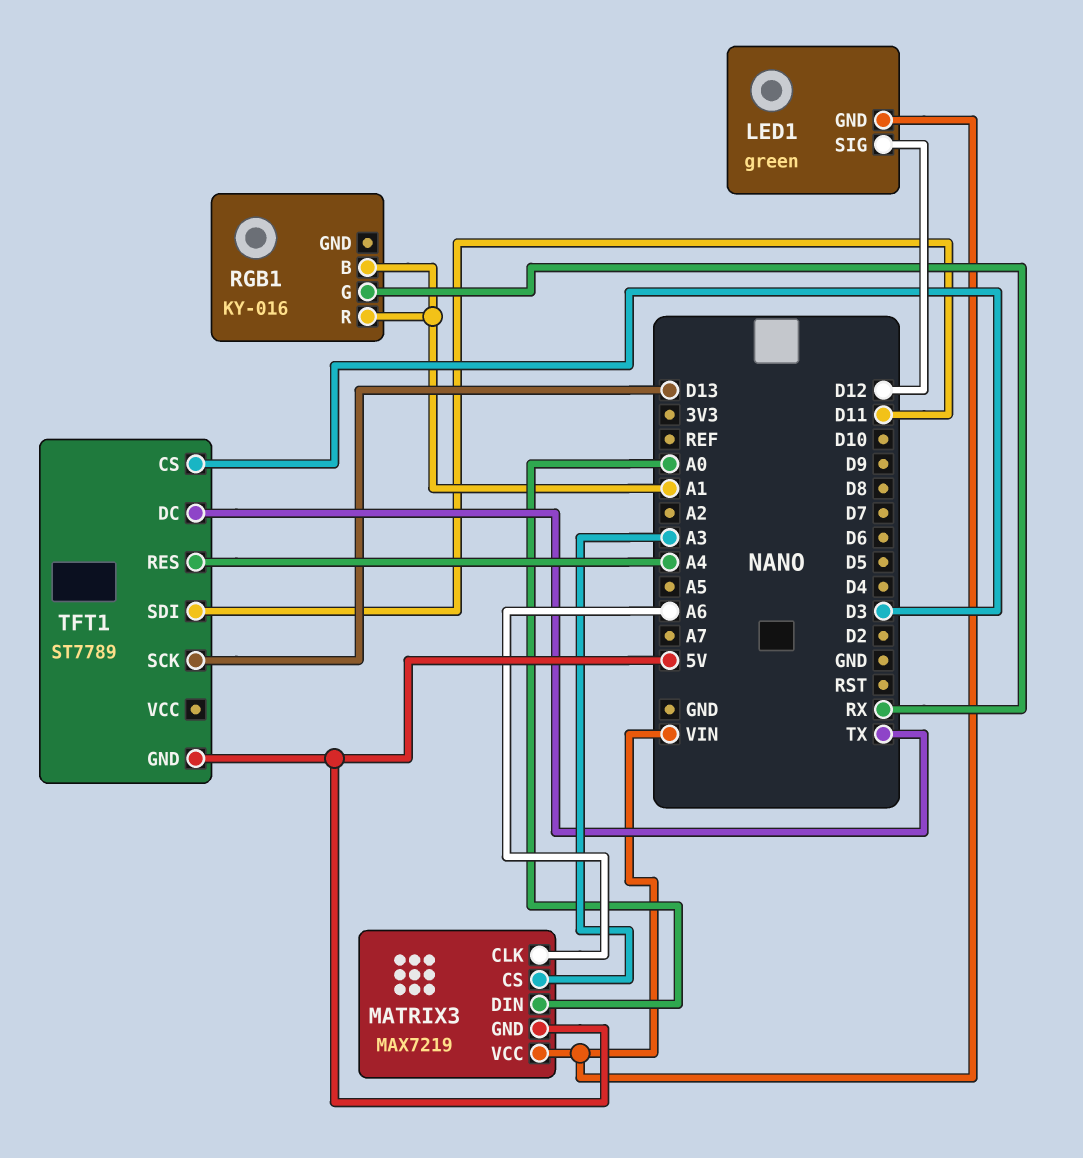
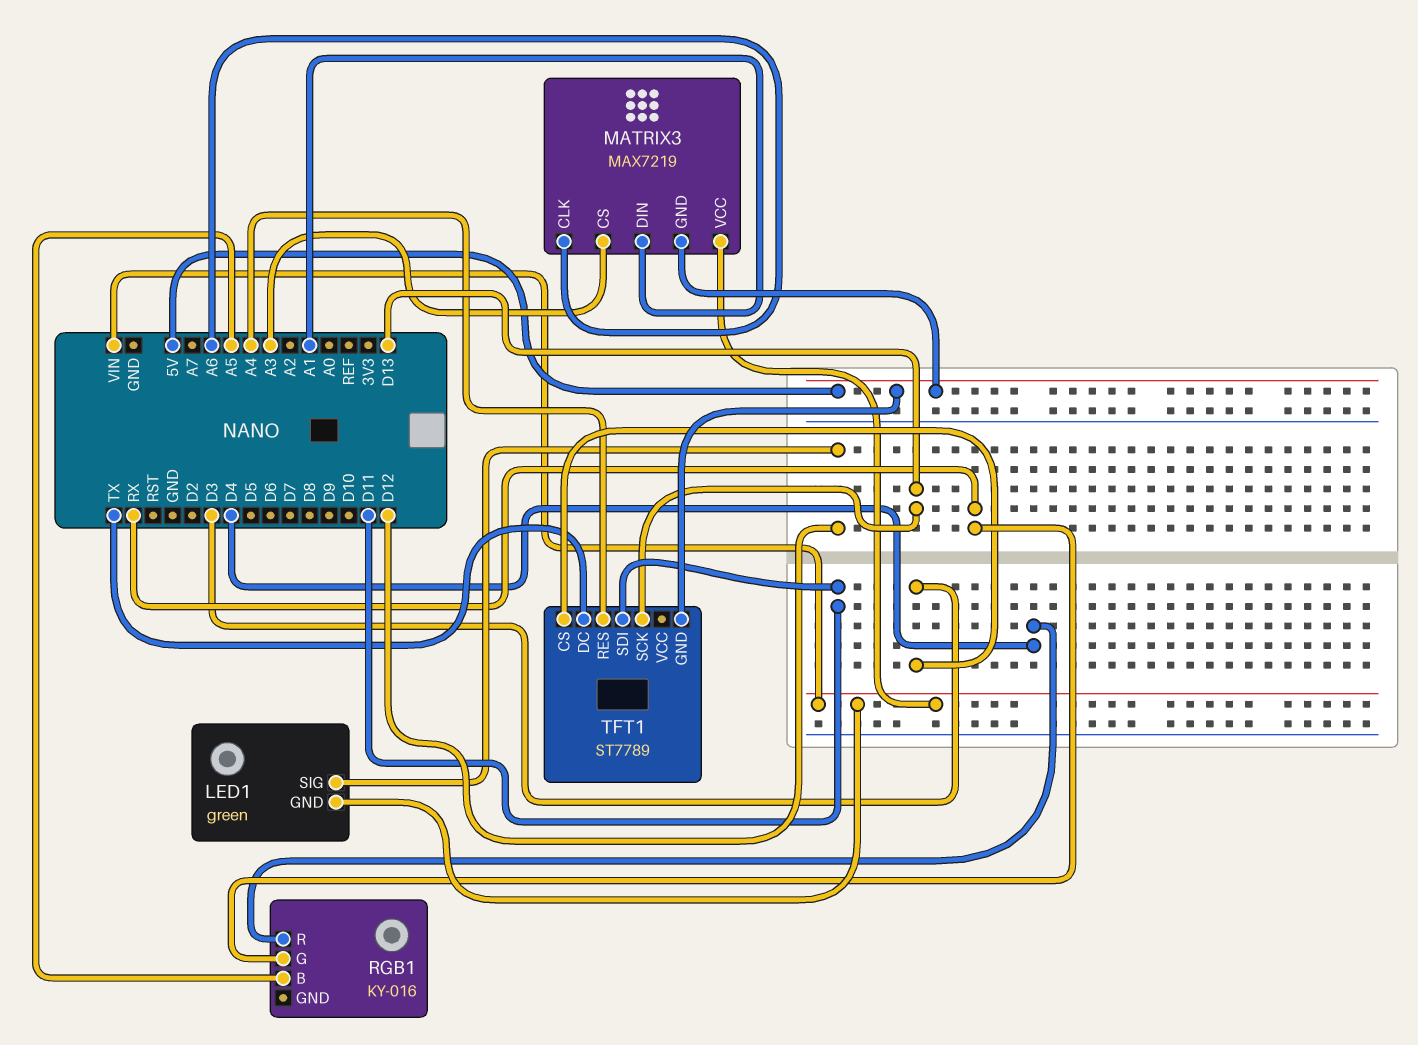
MATRIX3 pin DIN: A0 -> A1
RGB1 pin B: A1 -> A5
RGB1 pin R: A1 -> D4

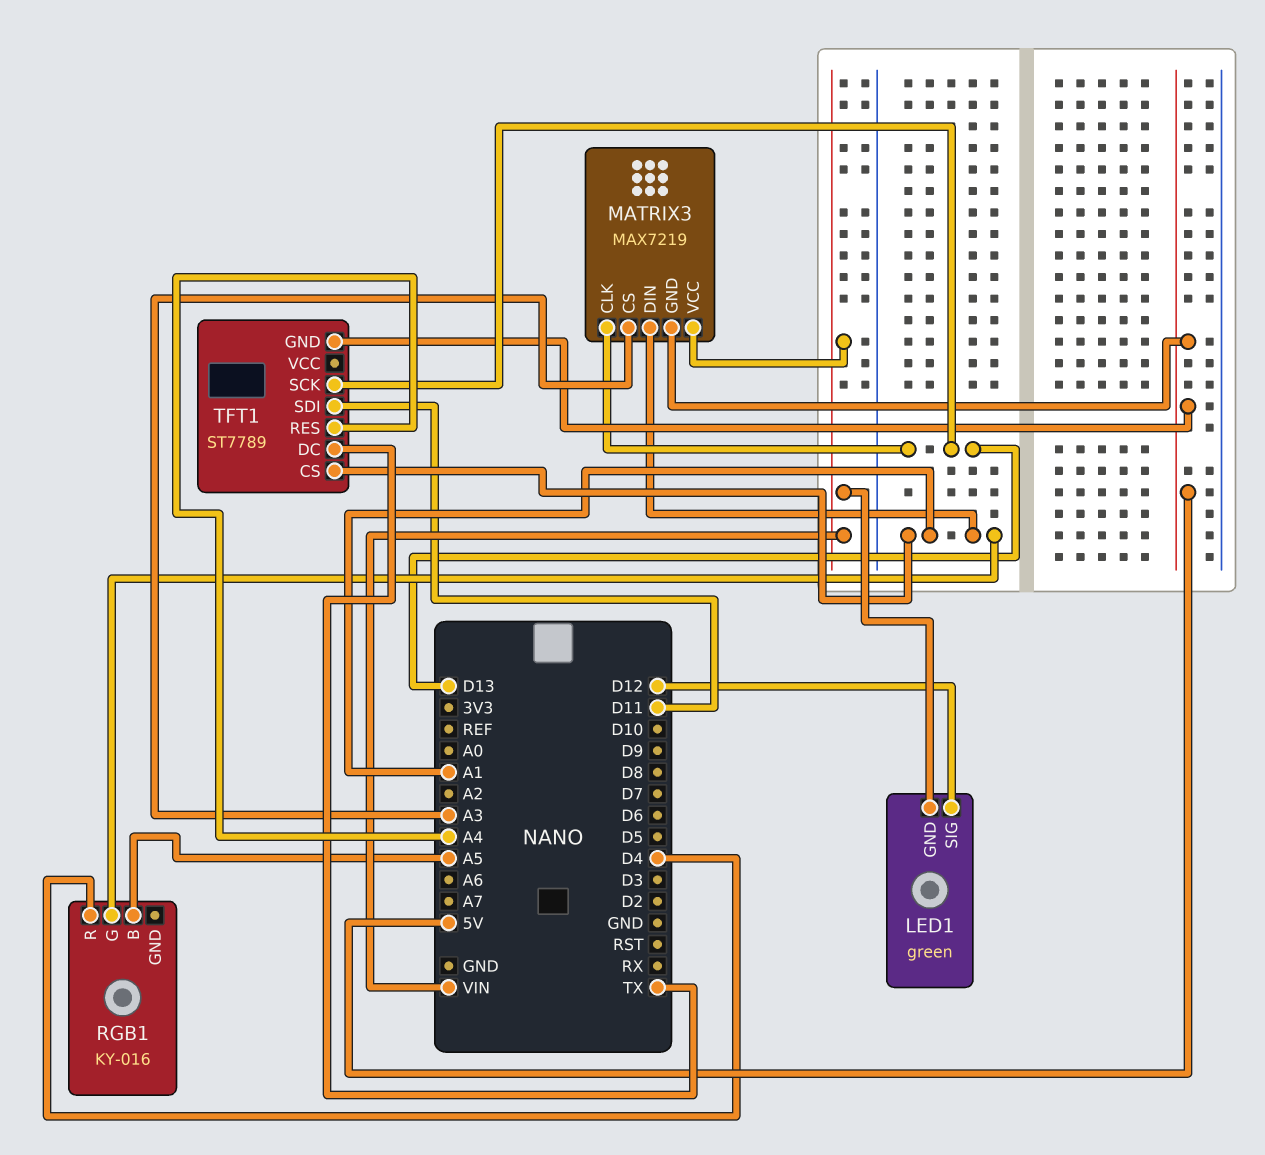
MATRIX3 pin CLK: A6 -> D13
RGB1 pin G: RX -> A1
TFT1 pin CS: D3 -> A1

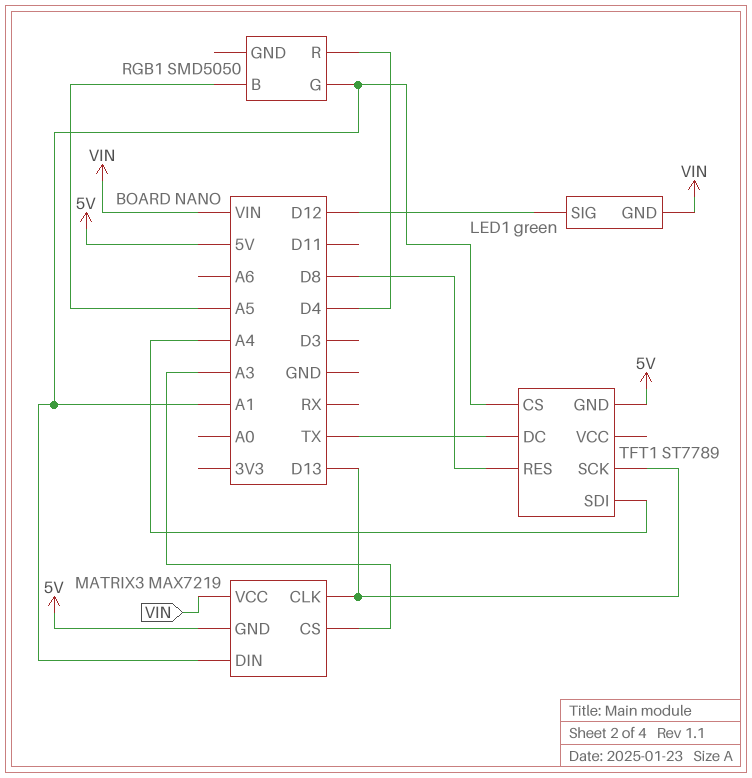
RGB1: KY-016 -> SMD5050
TFT1 pin RES: A4 -> D8
TFT1 pin SDI: D11 -> A4

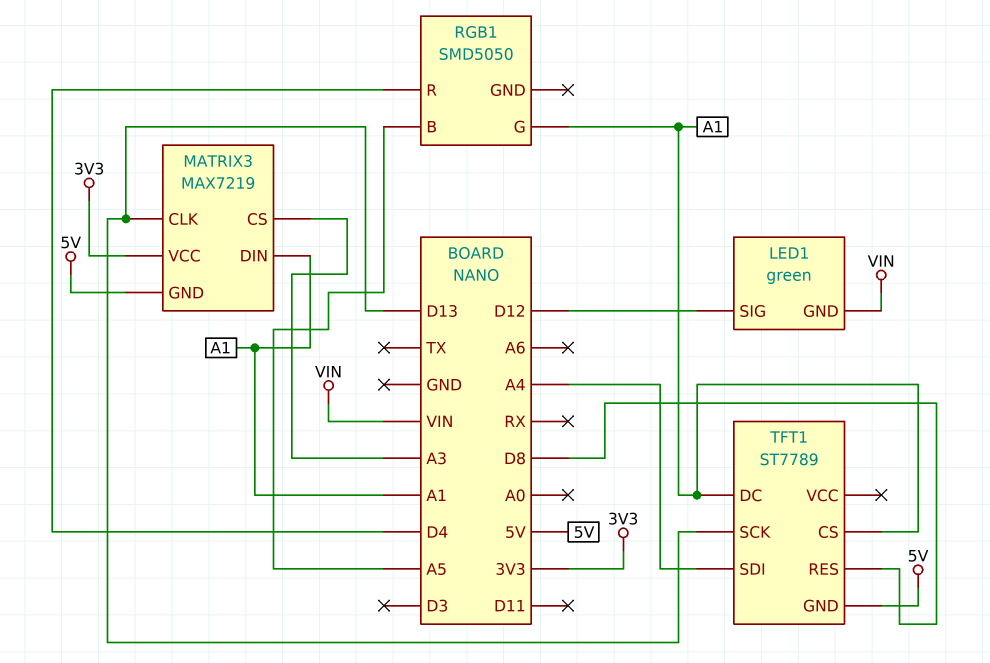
MATRIX3 pin VCC: VIN -> 3V3
TFT1 pin DC: TX -> A1

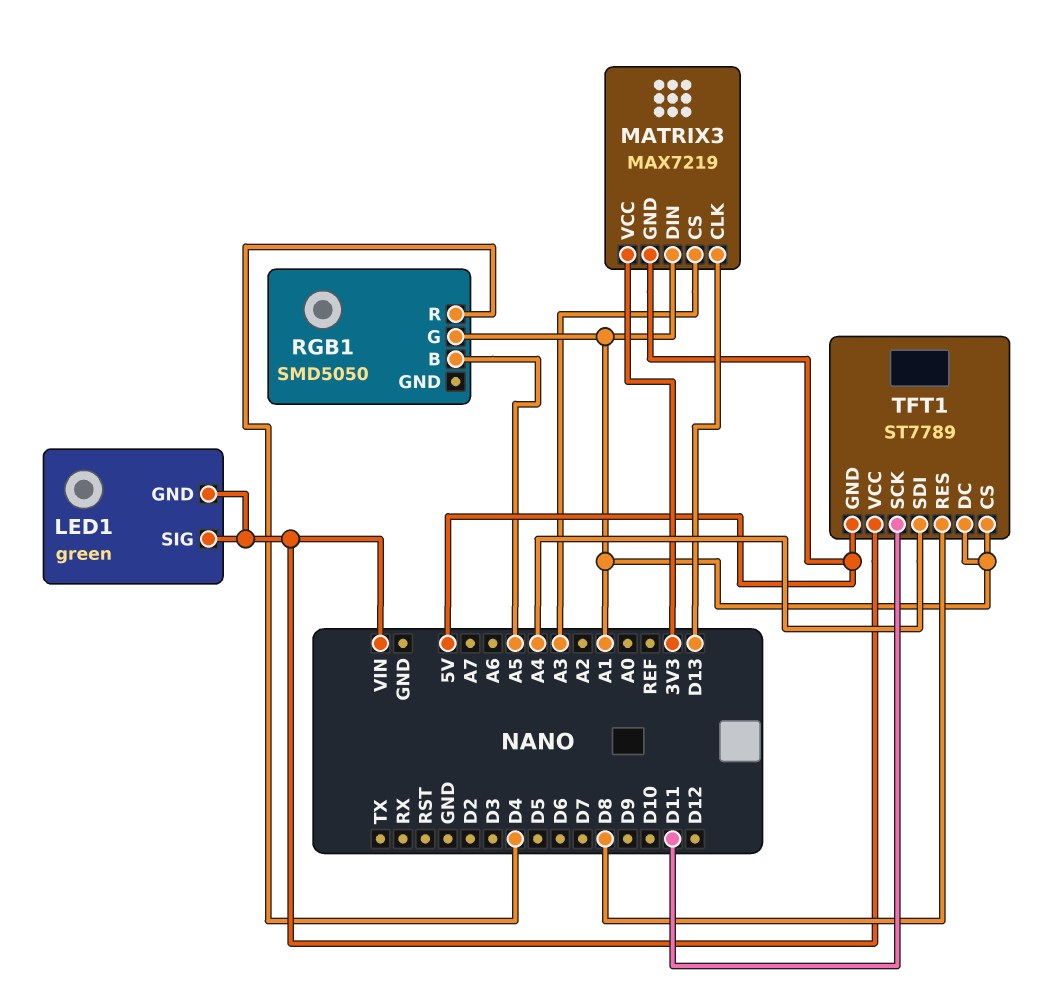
LED1 pin SIG: D12 -> VIN
TFT1 pin SCK: D13 -> D11
TFT1 pin VCC: none -> VIN

